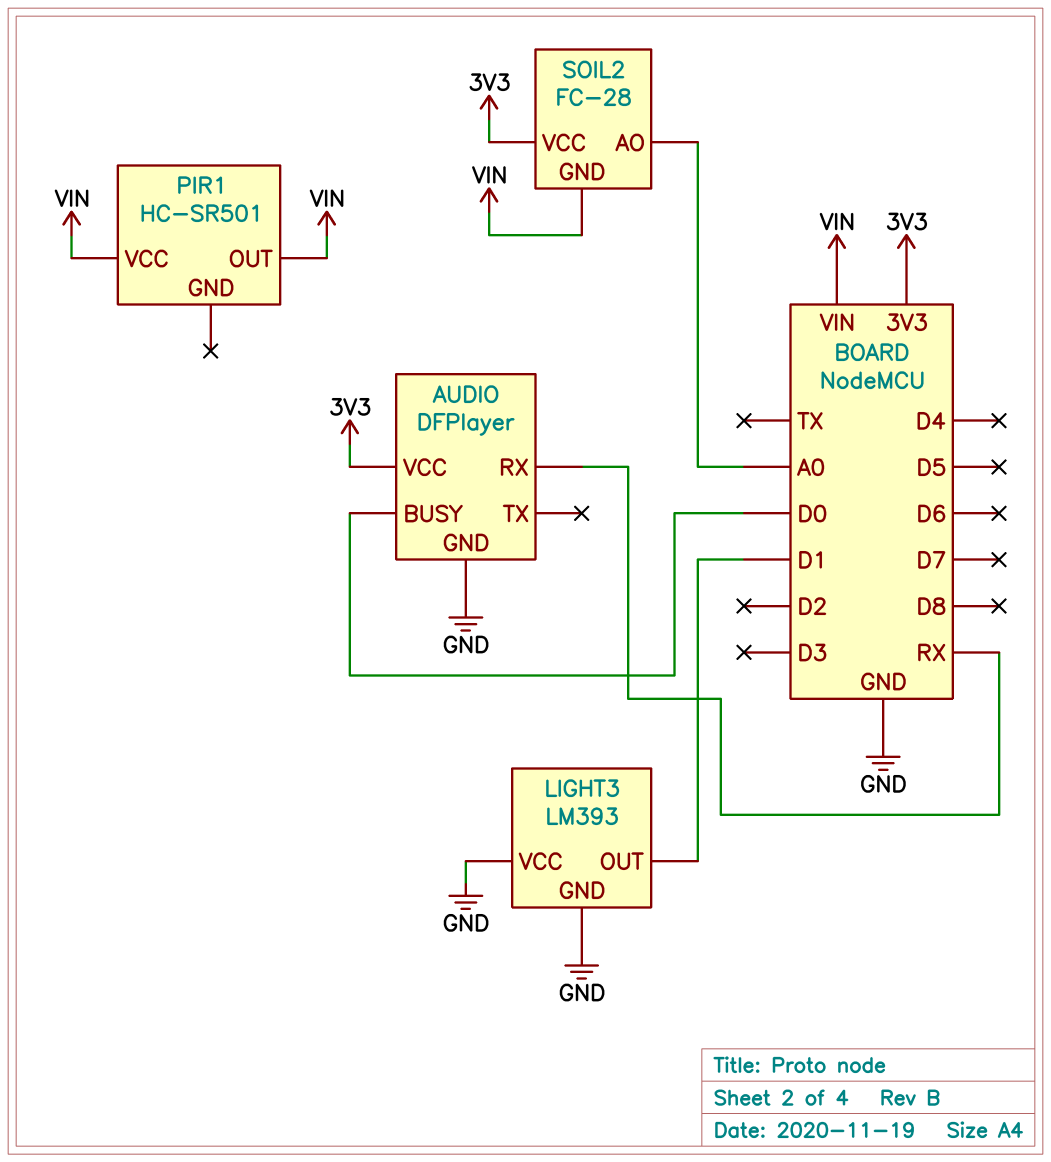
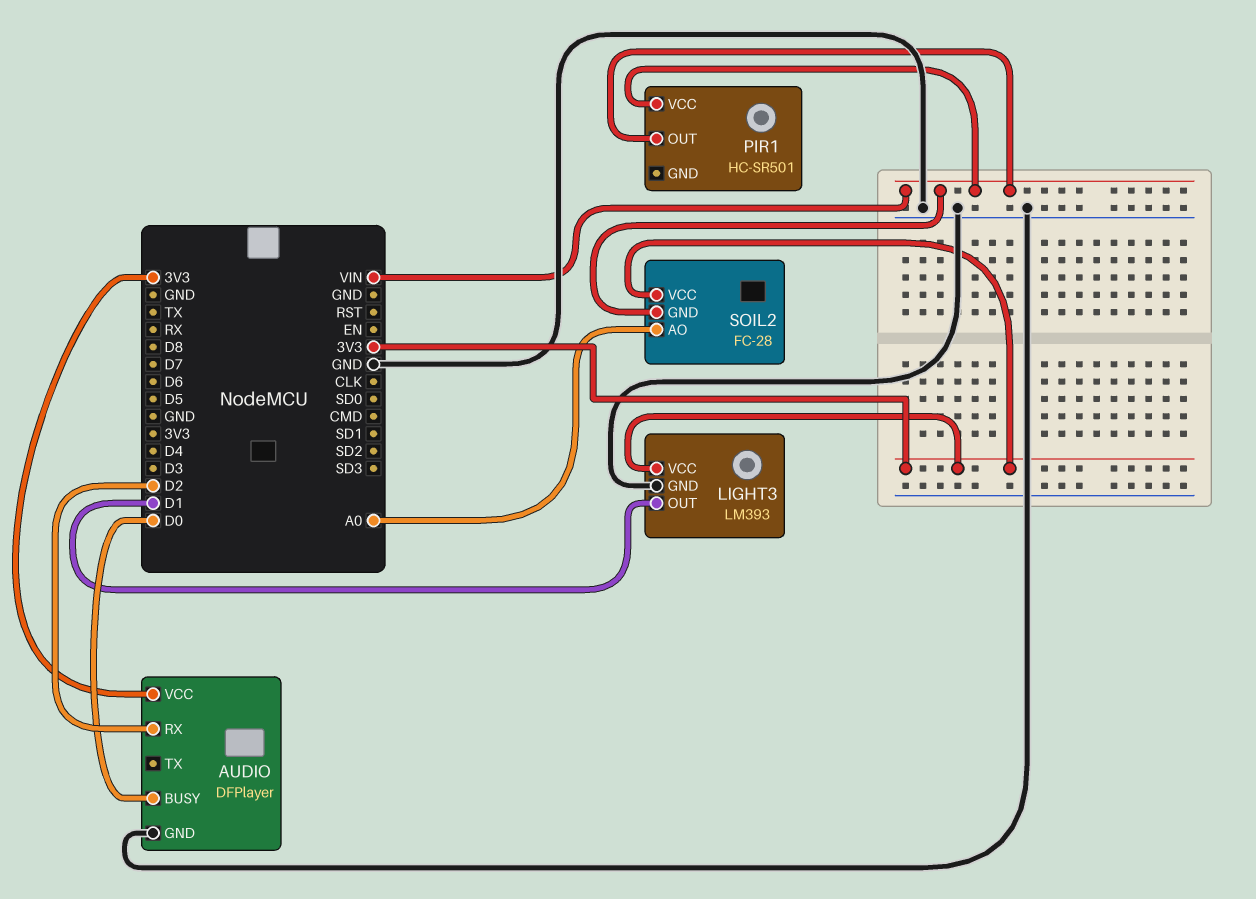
AUDIO pin RX: RX -> D2
LIGHT3 pin VCC: GND -> 3V3

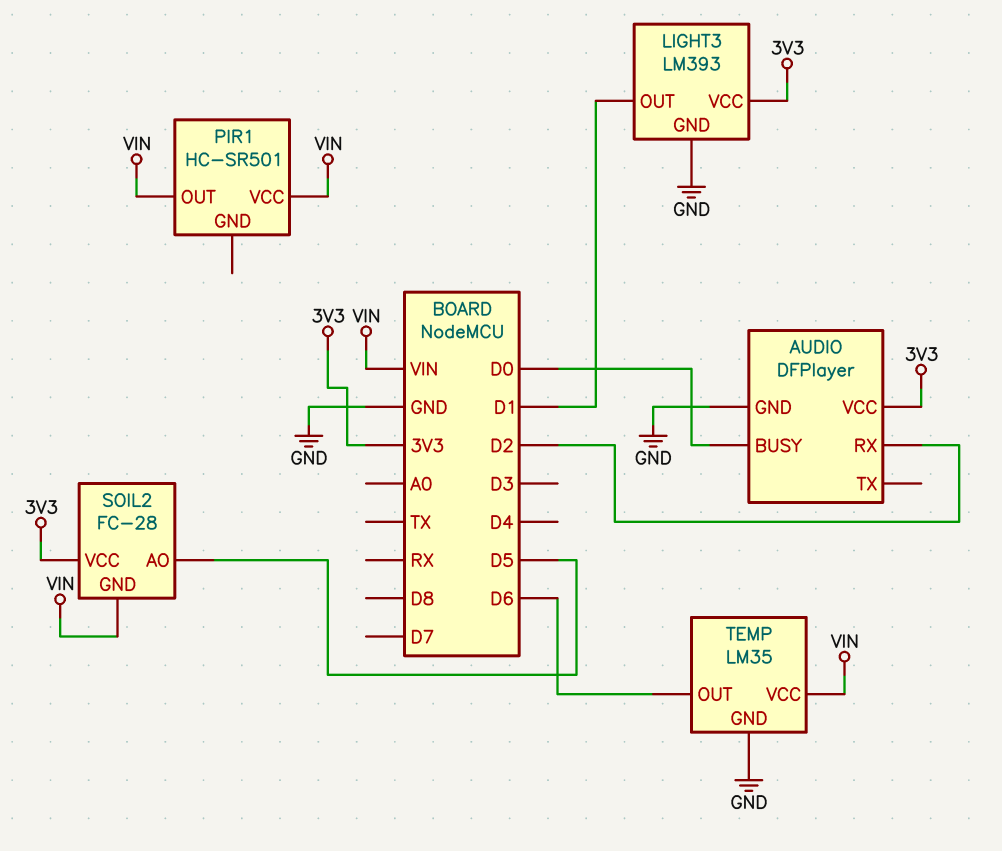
SOIL2 pin AO: A0 -> D5
TEMP: none -> LM35
TEMP pin GND: none -> GND
TEMP pin OUT: none -> D6
TEMP pin VCC: none -> VIN

